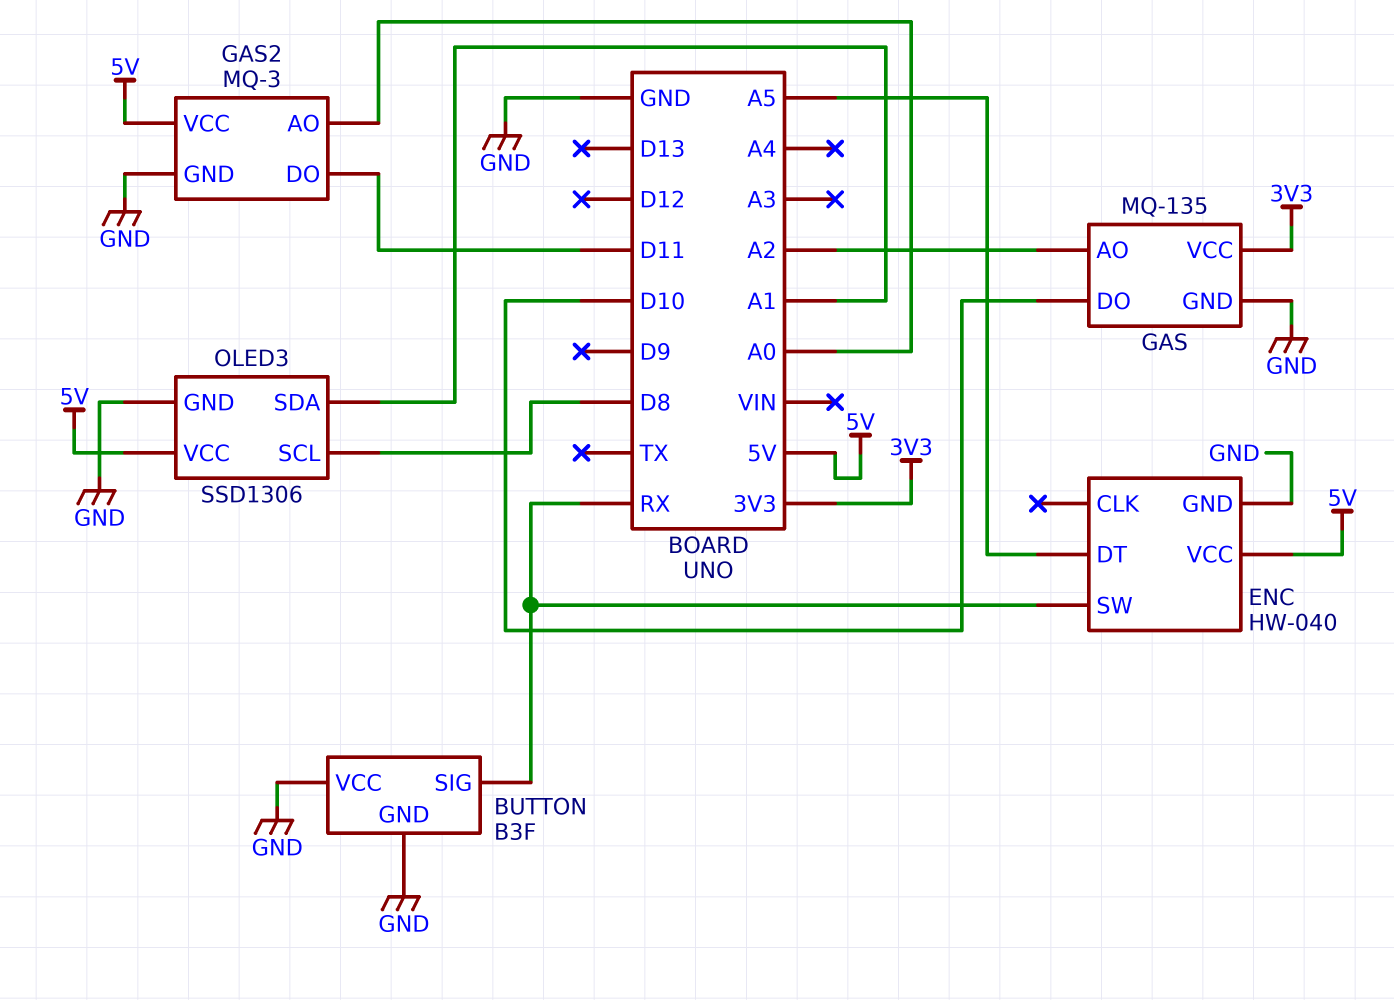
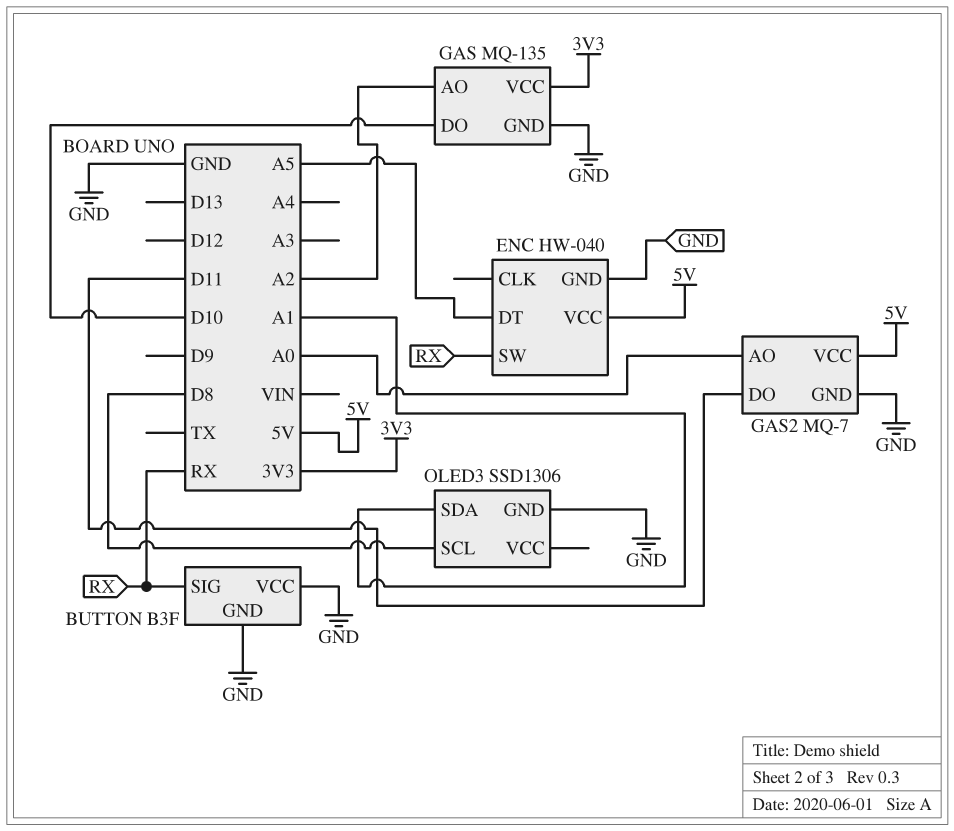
GAS2: MQ-3 -> MQ-7
OLED3 pin VCC: 5V -> none

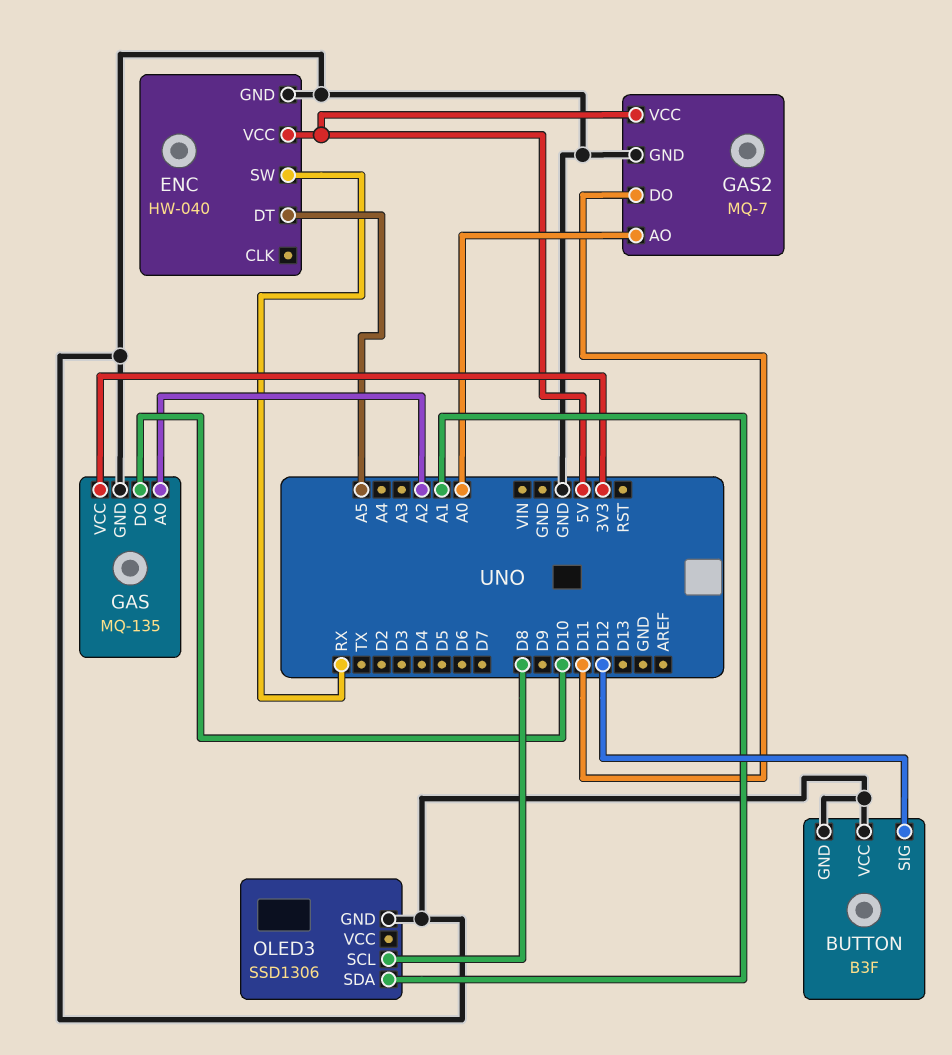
BUTTON pin SIG: RX -> D12

